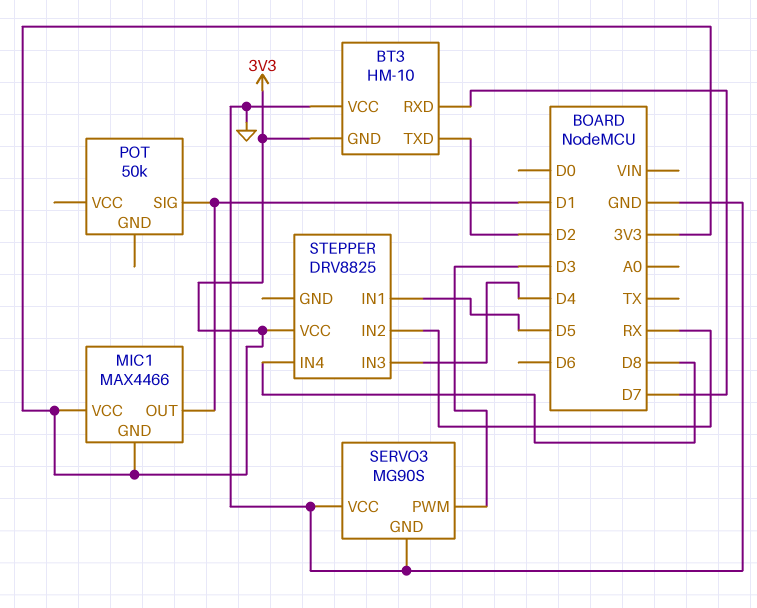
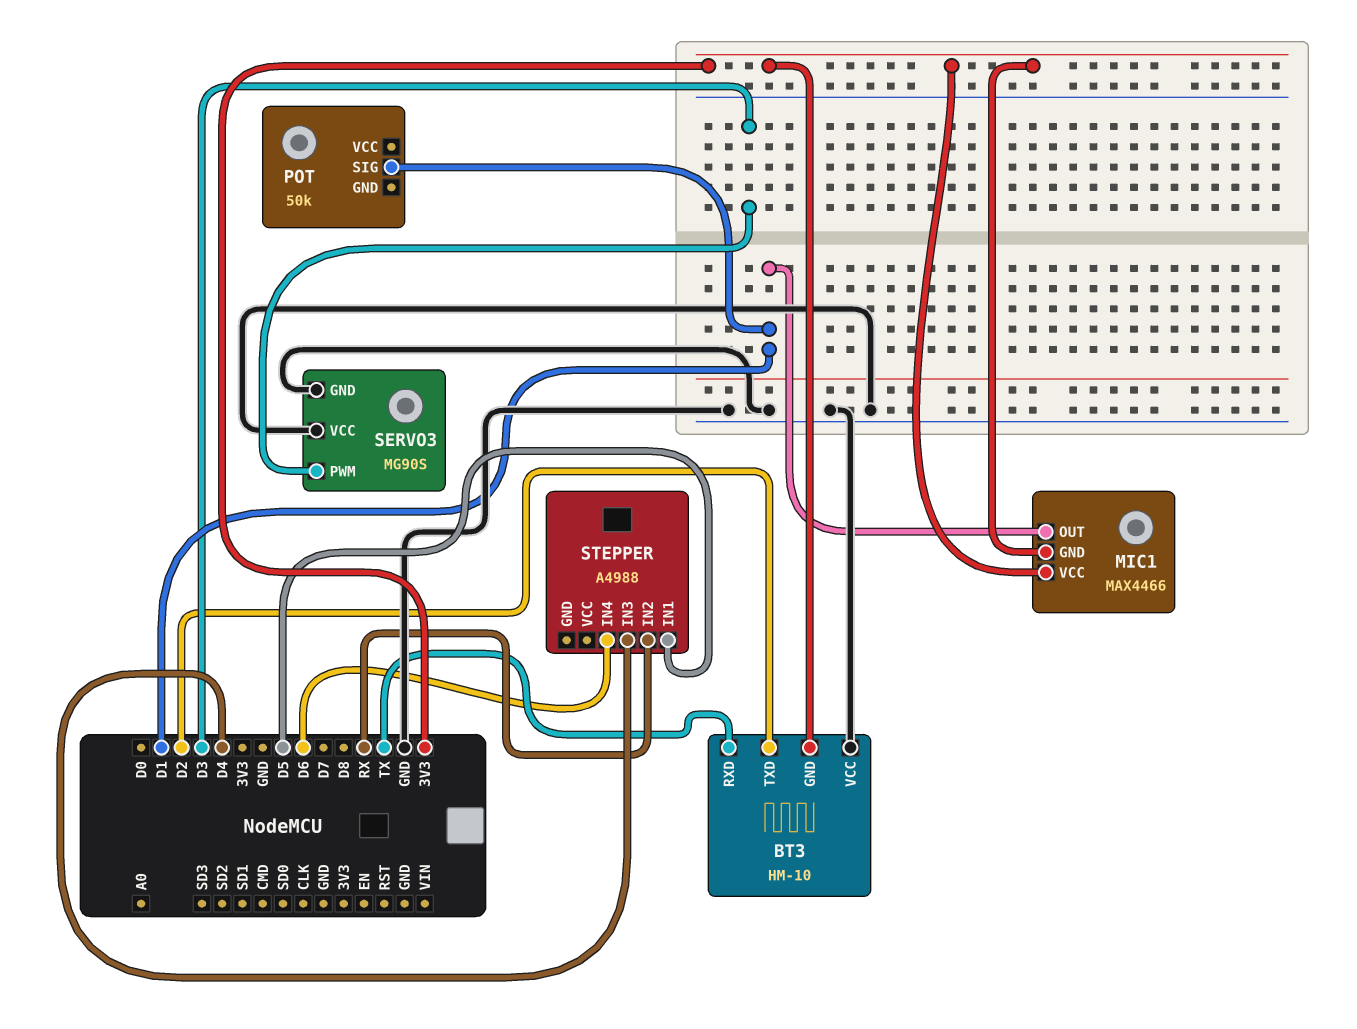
BT3 pin RXD: D7 -> TX
STEPPER: DRV8825 -> A4988
STEPPER pin IN4: D8 -> D6
STEPPER pin VCC: 3V3 -> none

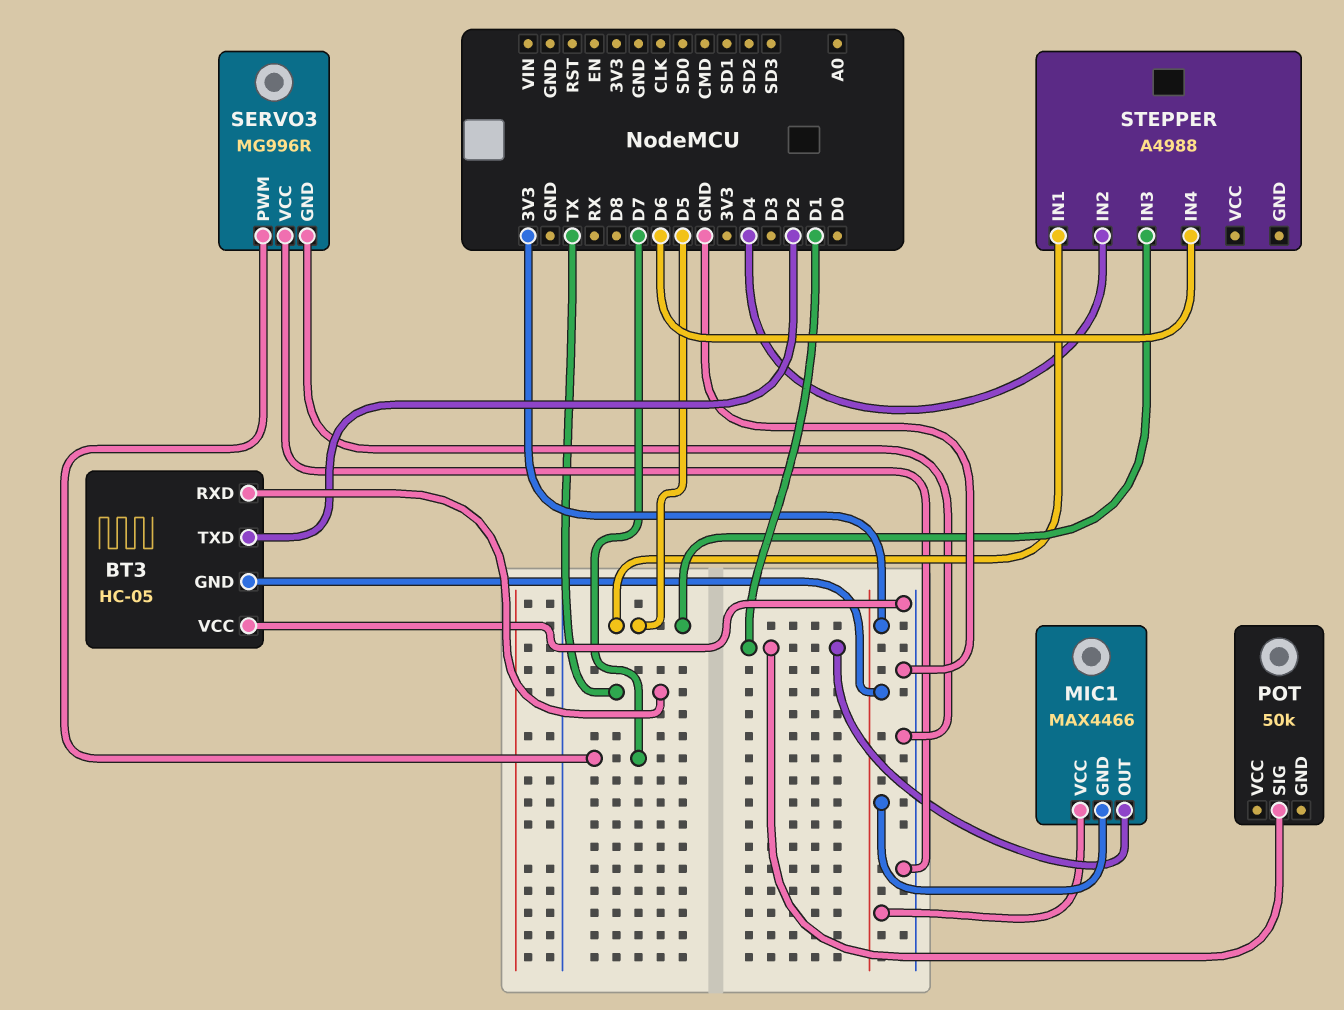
BT3: HM-10 -> HC-05
SERVO3: MG90S -> MG996R
SERVO3 pin PWM: D3 -> D7
STEPPER pin IN2: RX -> D4
STEPPER pin IN3: D4 -> D5

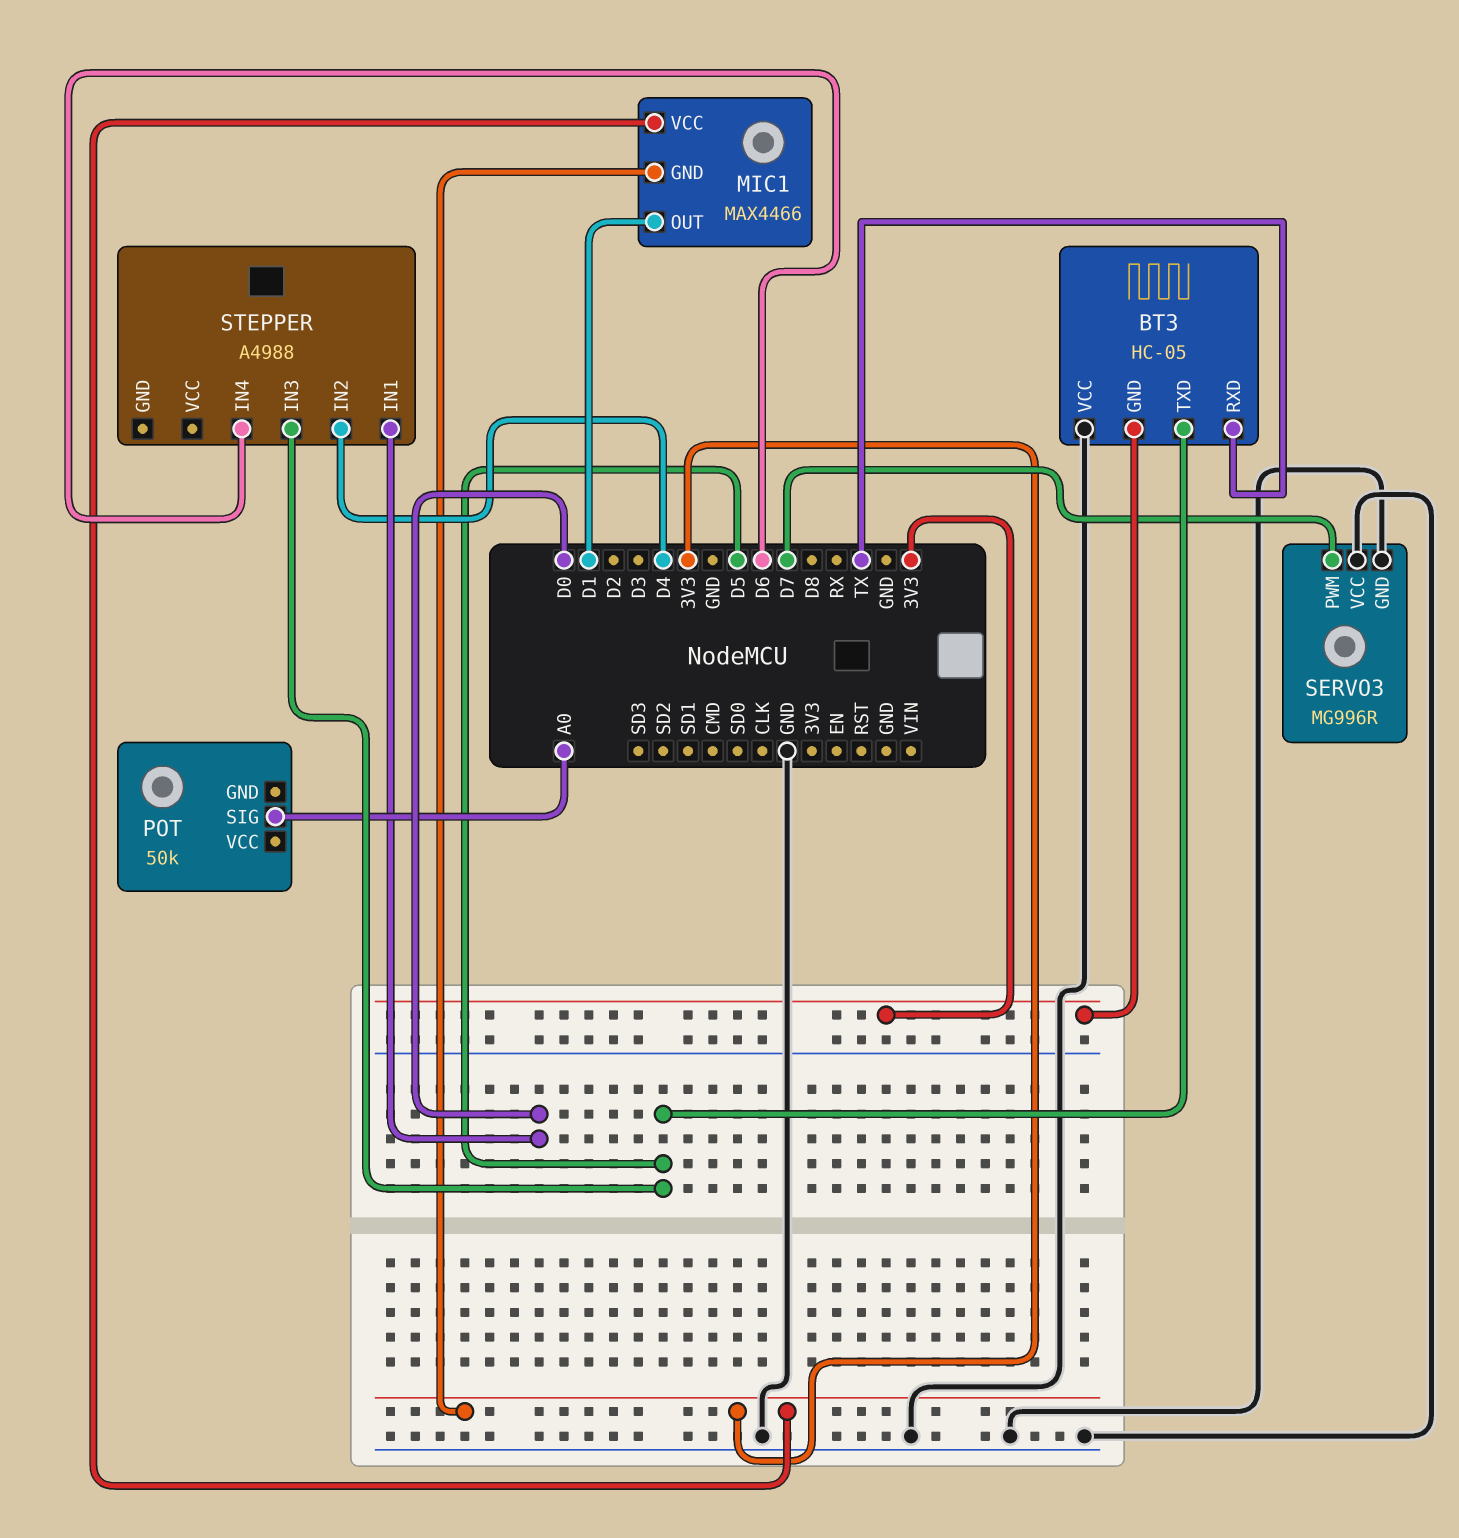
BT3 pin TXD: D2 -> D5
POT pin SIG: D1 -> A0
STEPPER pin IN1: D5 -> D0

